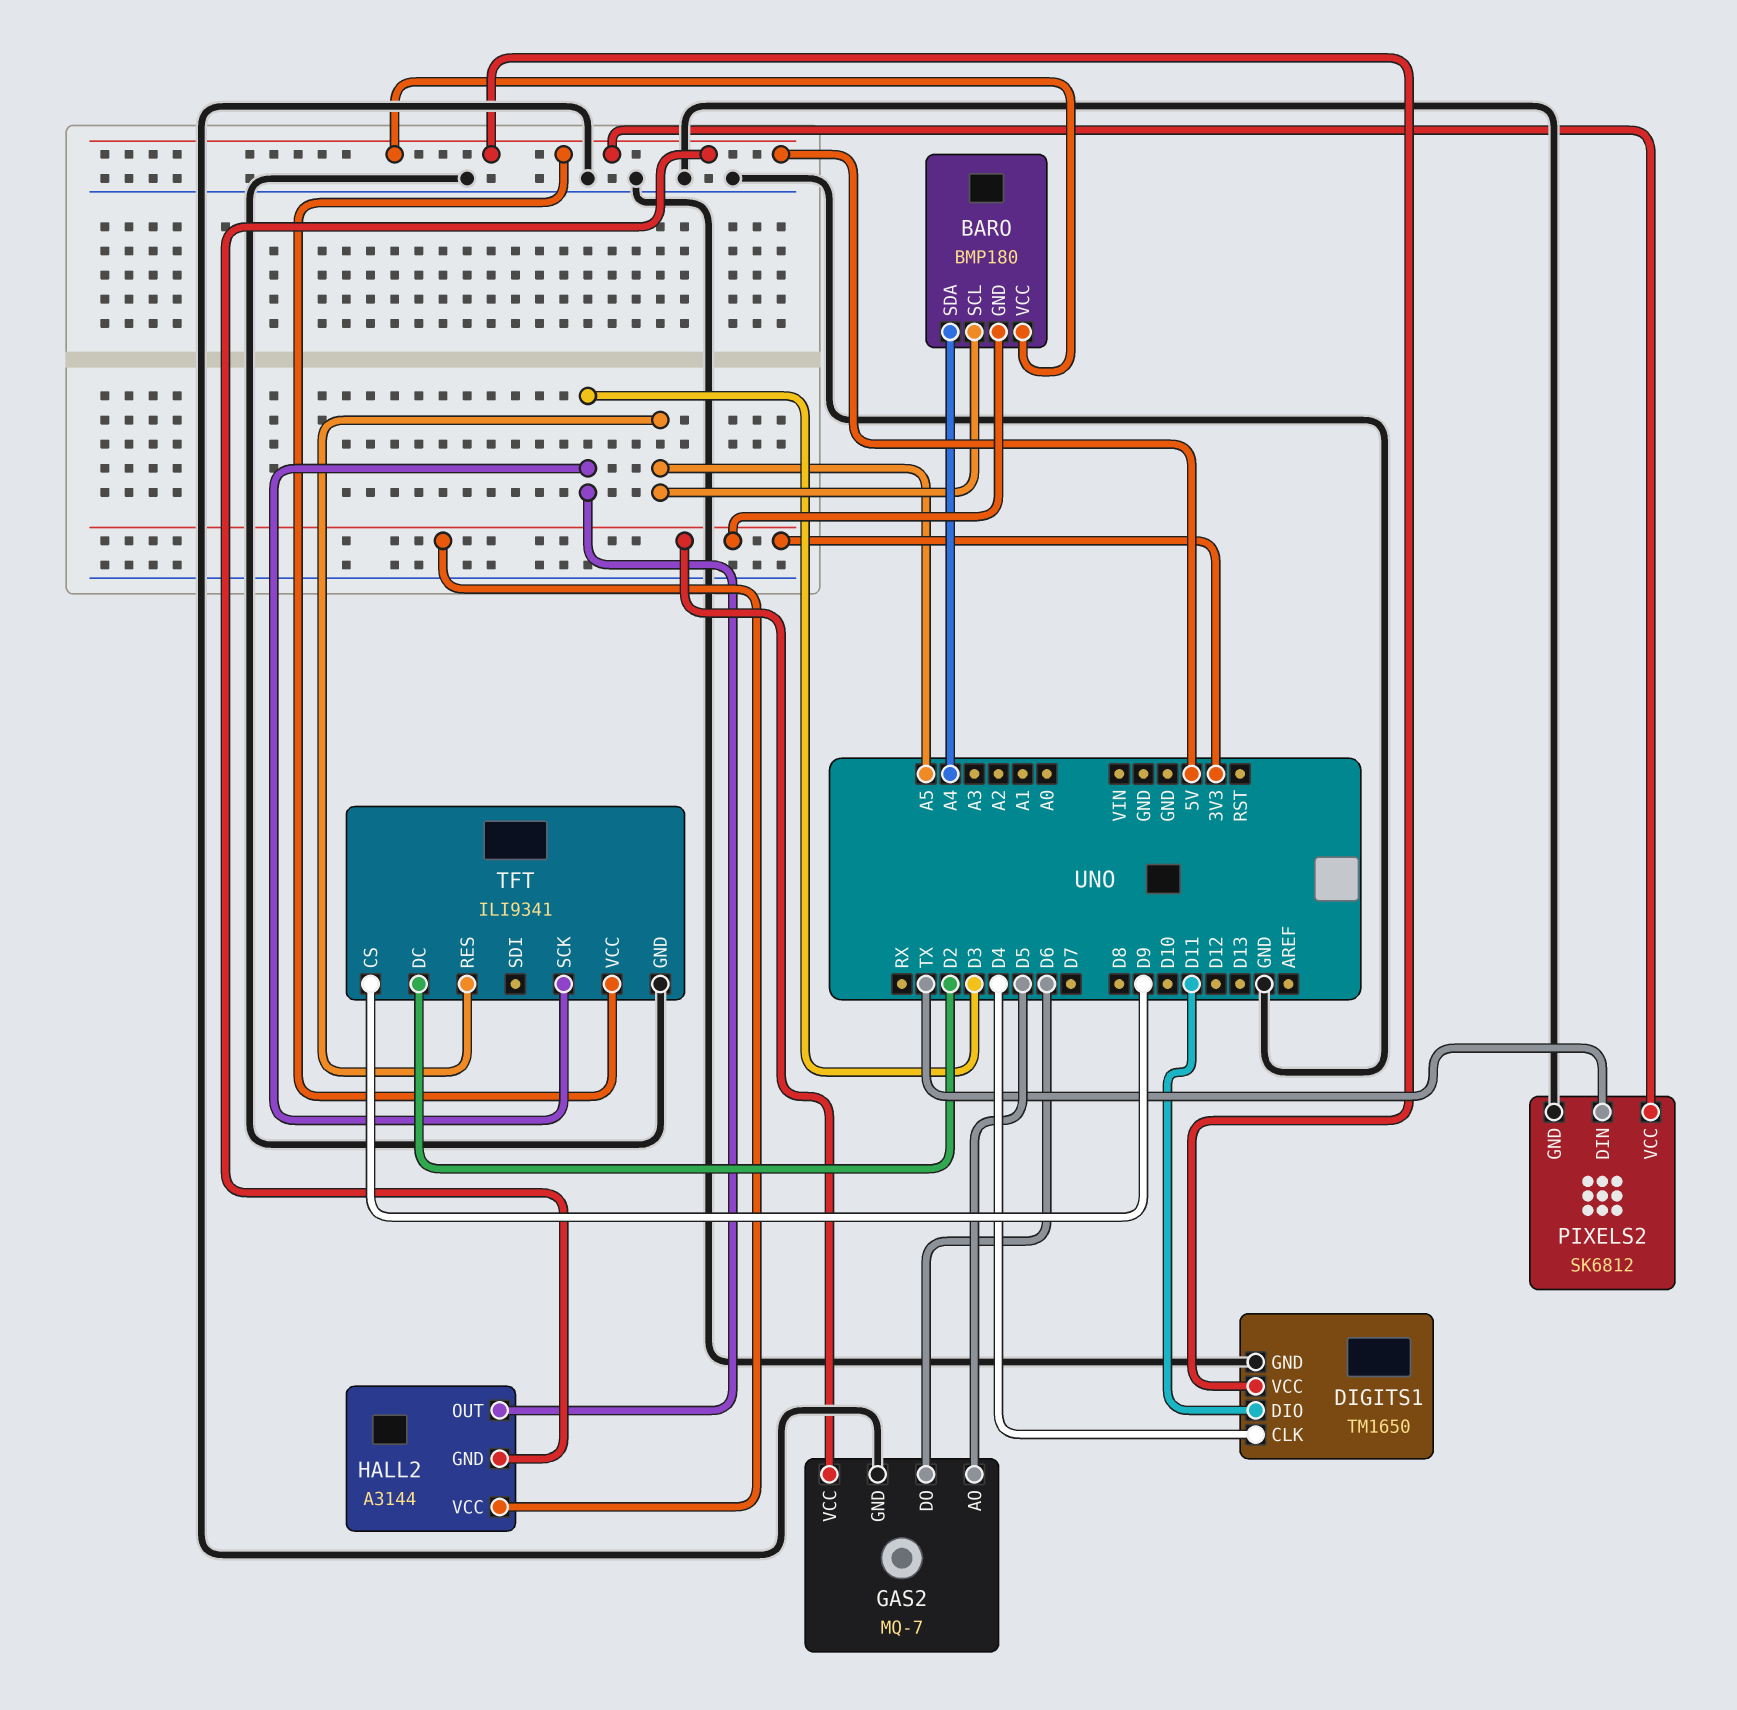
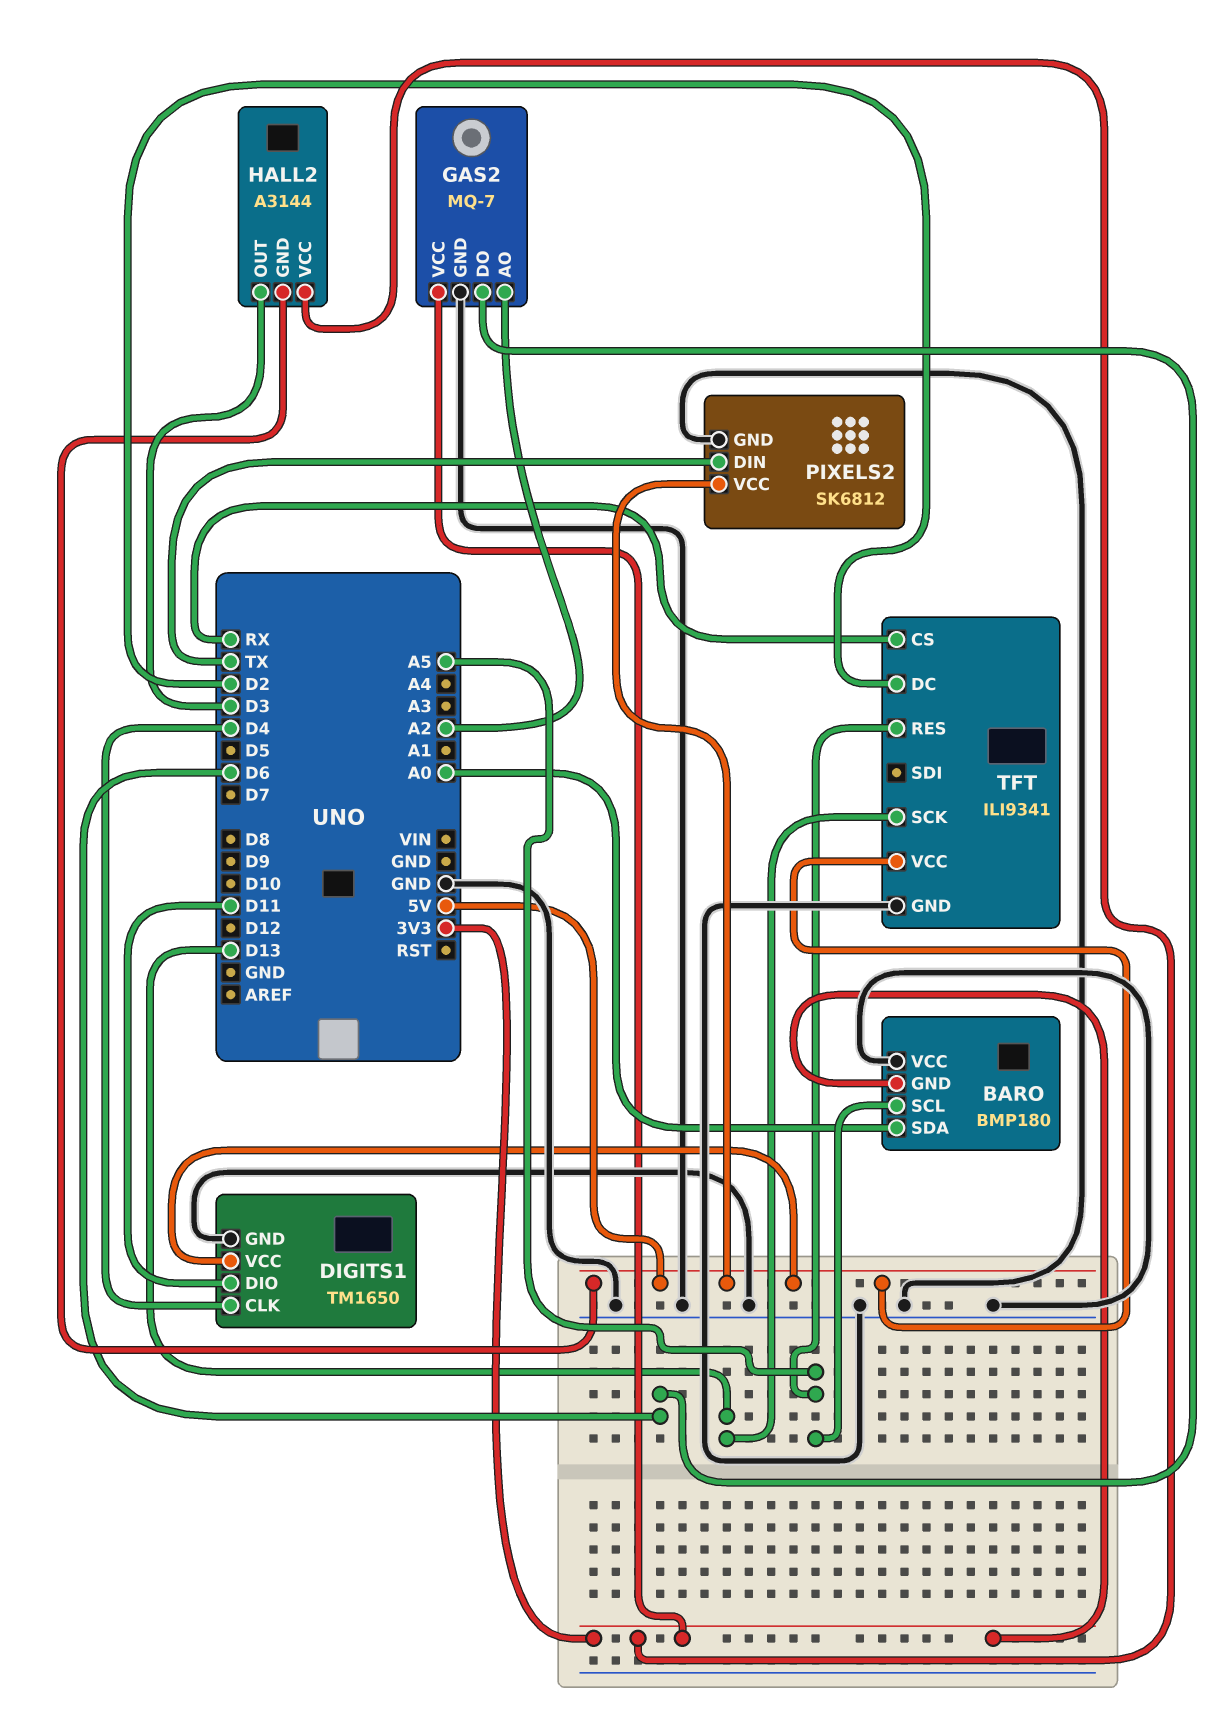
BARO pin SDA: A4 -> A0
BARO pin VCC: 5V -> GND
GAS2 pin AO: D5 -> A2
TFT pin CS: D9 -> RX
TFT pin SCK: D3 -> D13

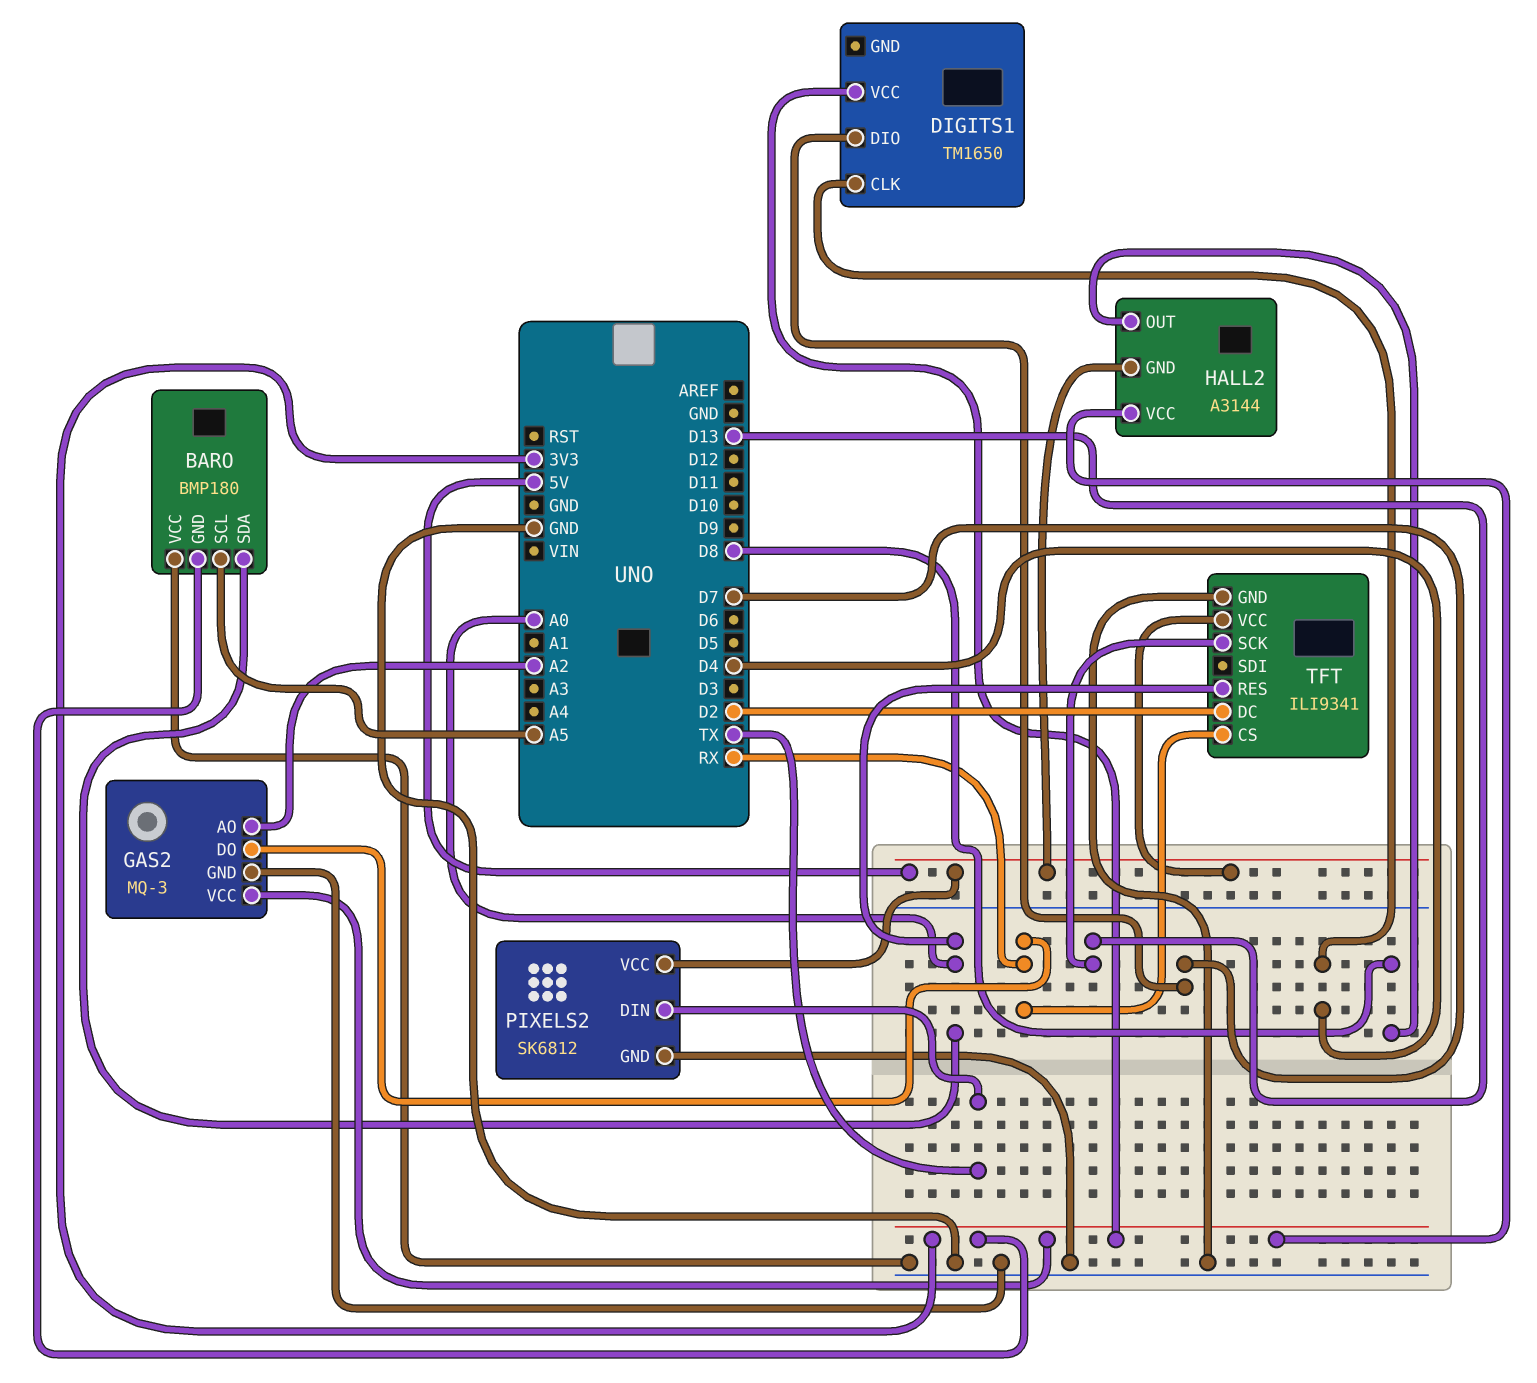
DIGITS1 pin DIO: D11 -> D7
DIGITS1 pin GND: GND -> none
DIGITS1 pin VCC: 5V -> 3V3
GAS2: MQ-7 -> MQ-3
GAS2 pin DO: D6 -> RX
HALL2 pin OUT: D3 -> D8
TFT pin RES: A5 -> A0

